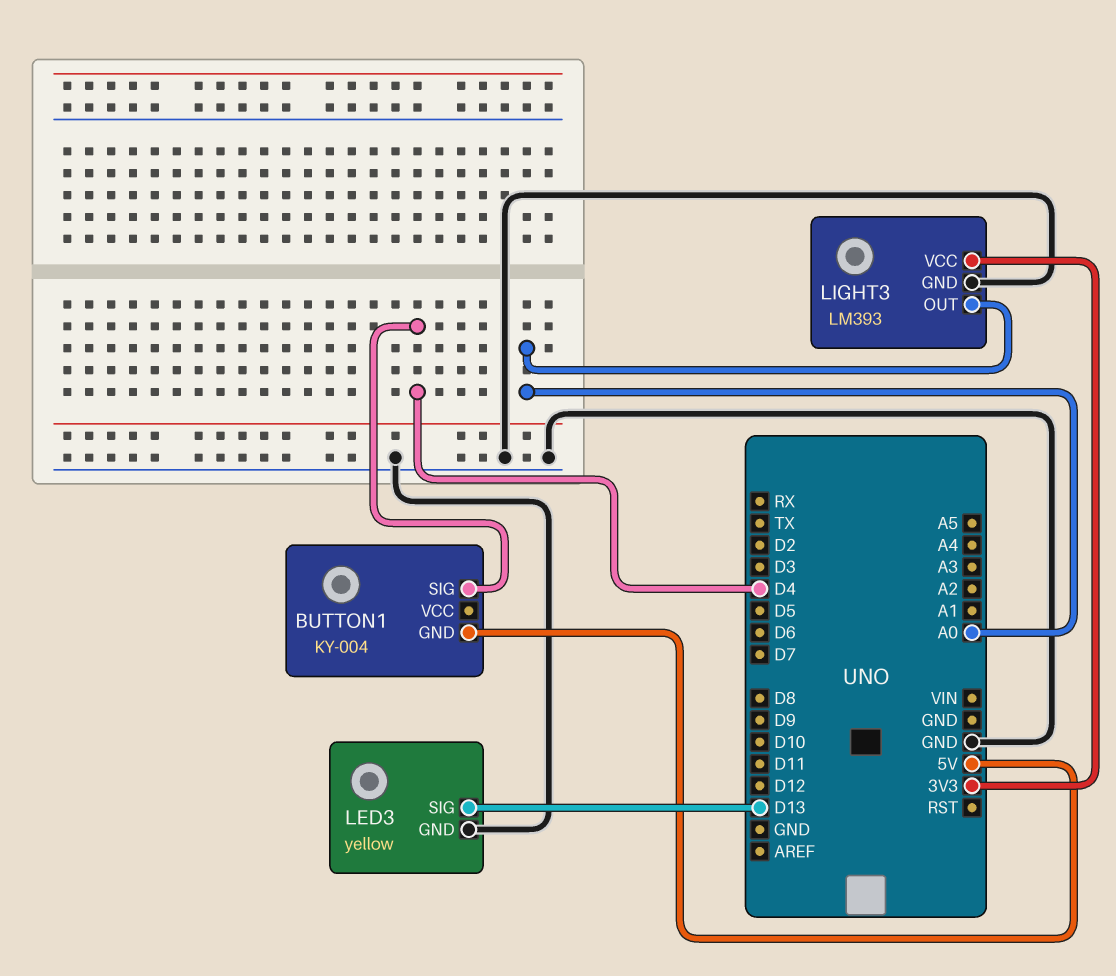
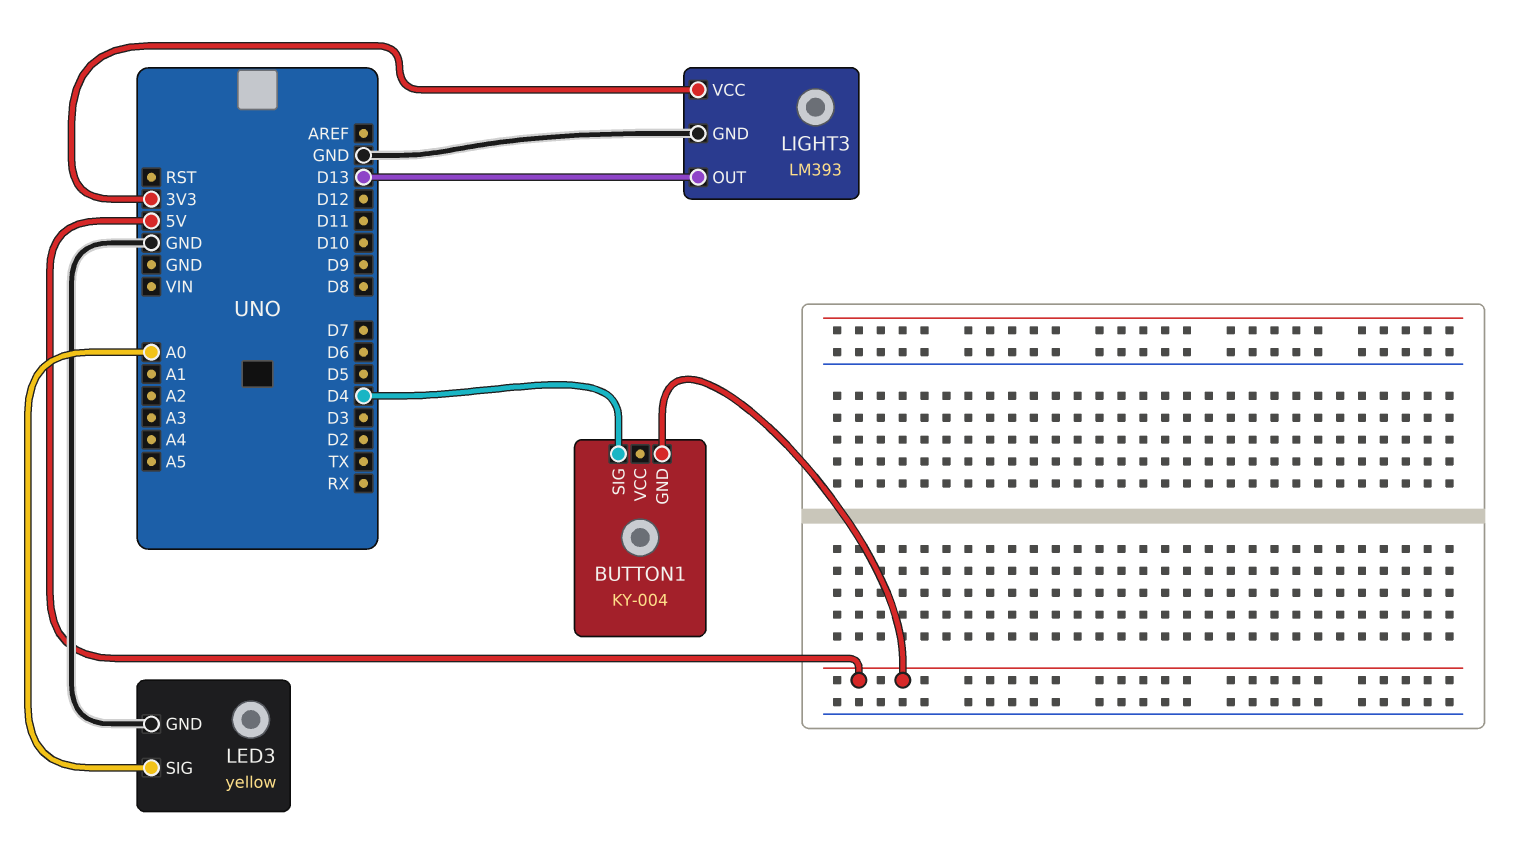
LED3 pin SIG: D13 -> A0
LIGHT3 pin OUT: A0 -> D13

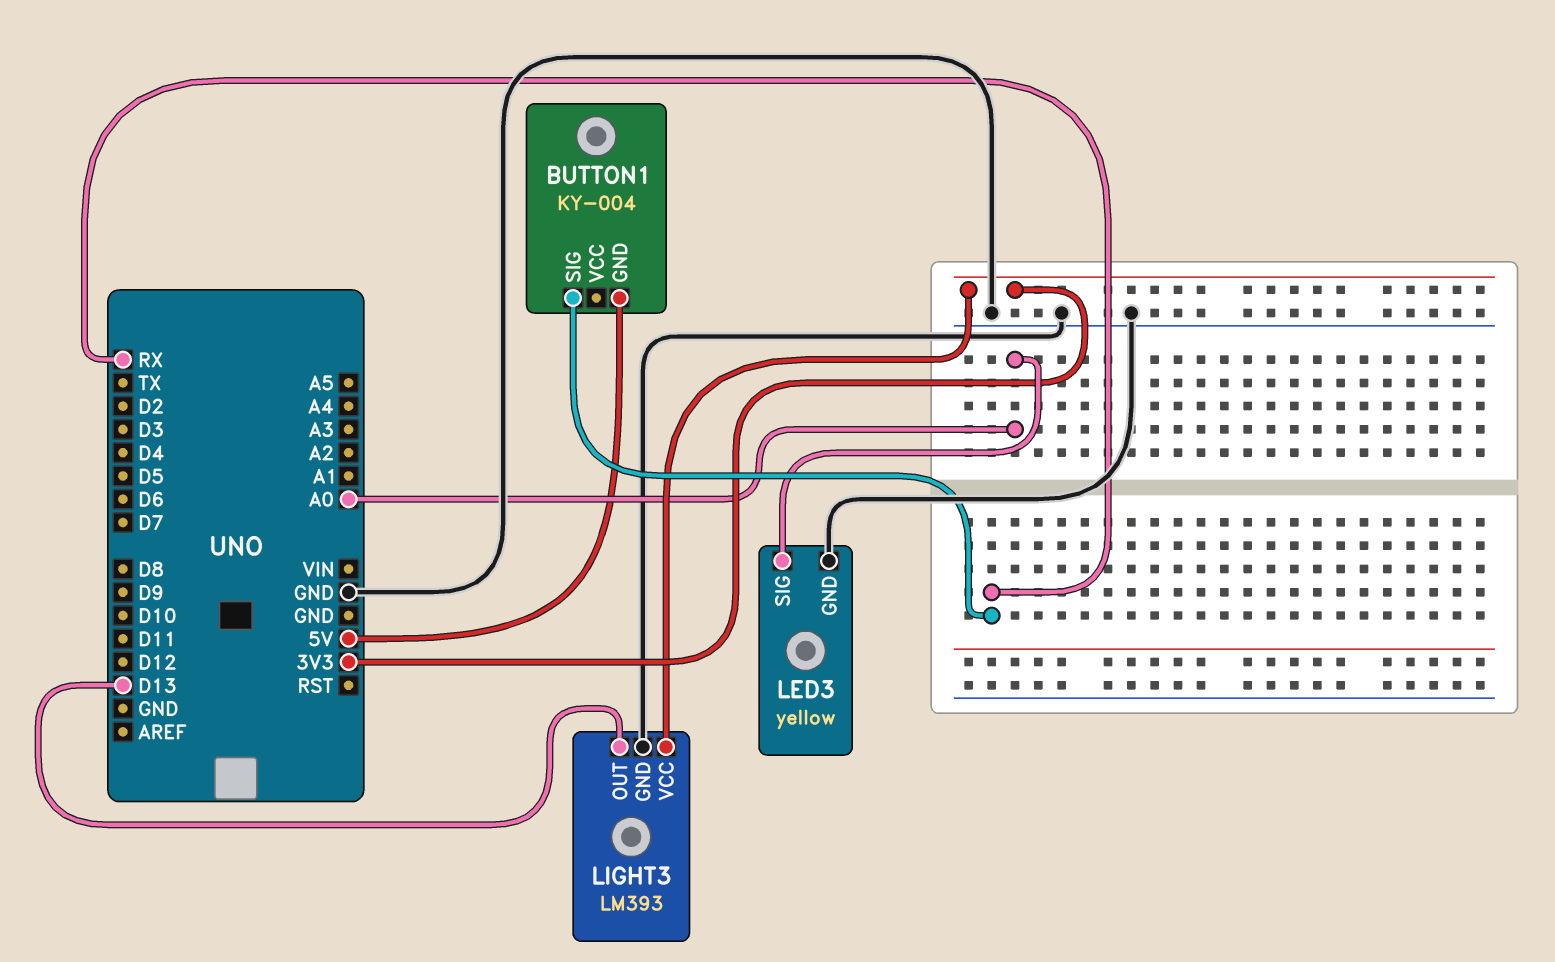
BUTTON1 pin SIG: D4 -> RX

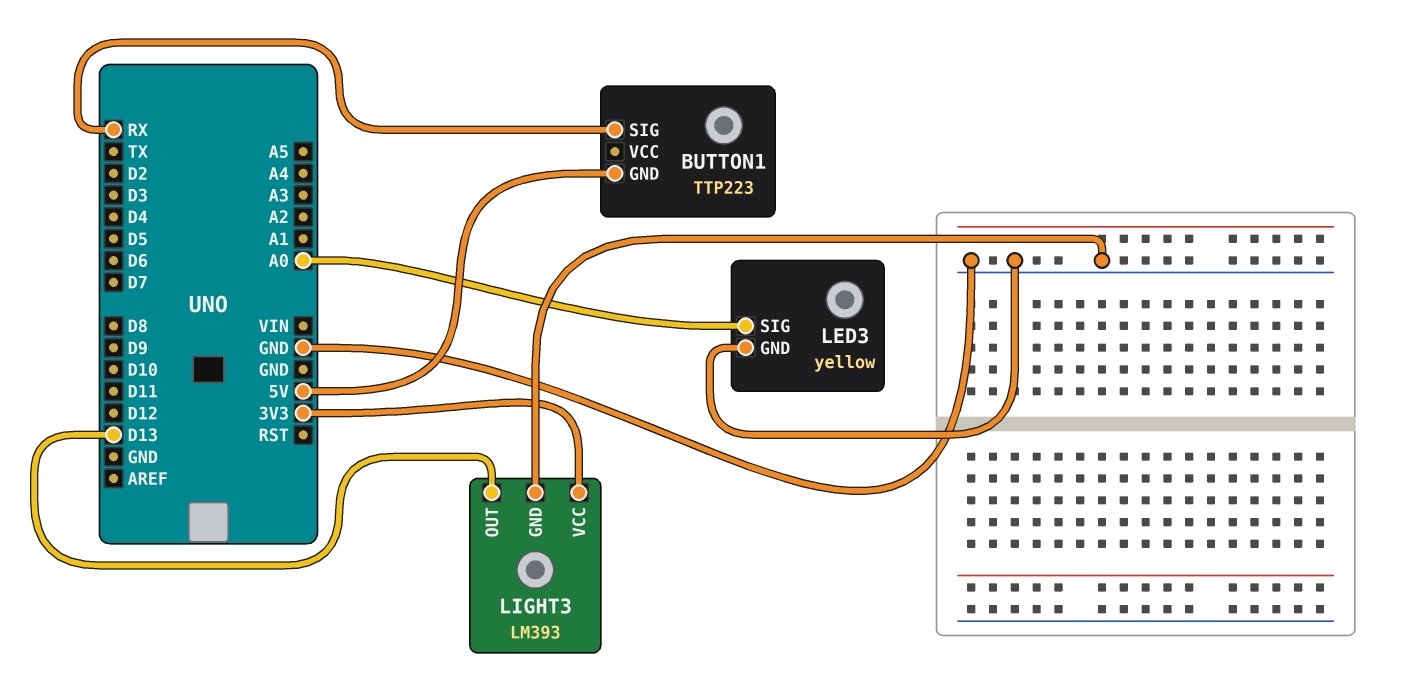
BUTTON1: KY-004 -> TTP223

